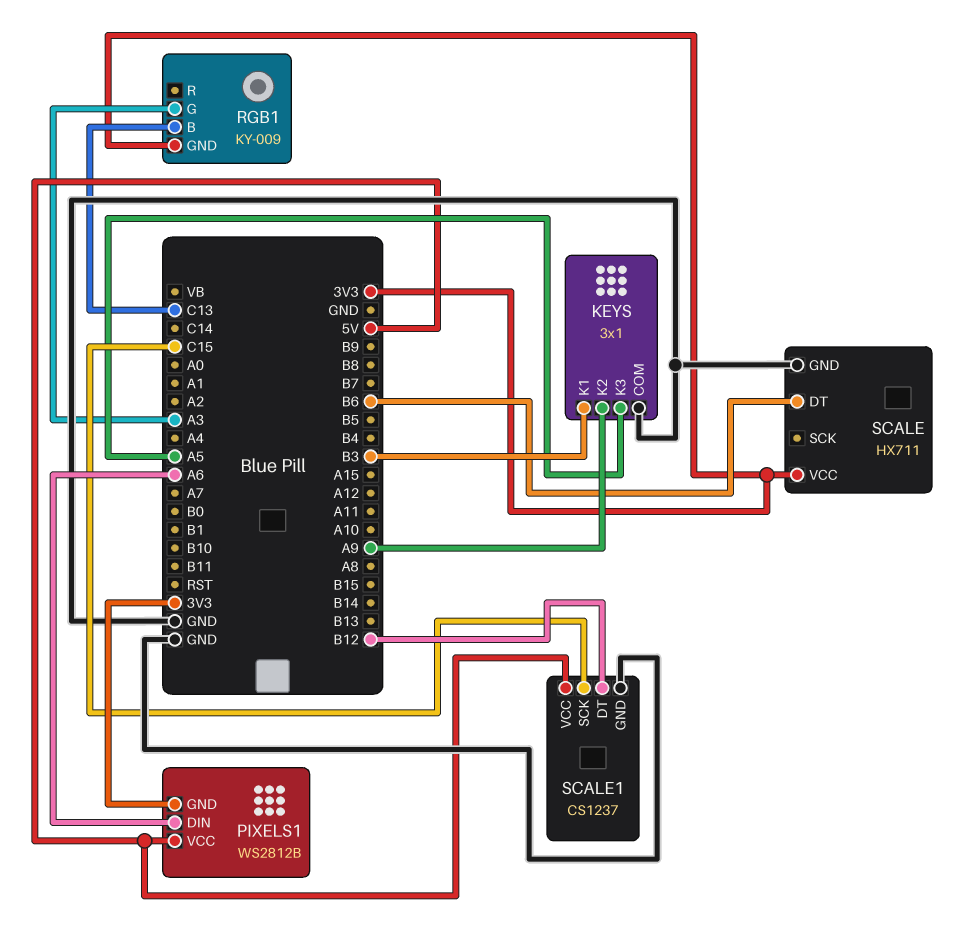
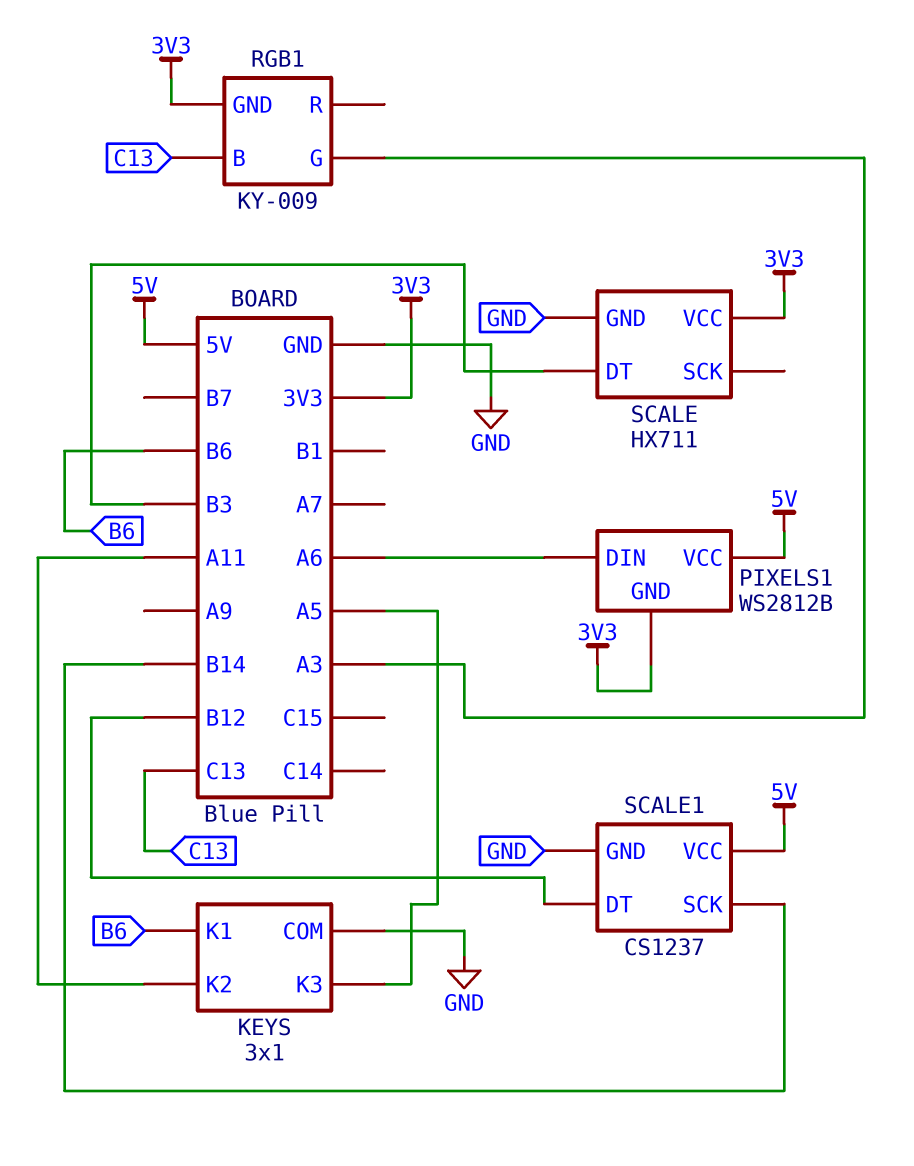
KEYS pin K1: B3 -> B6
KEYS pin K2: A9 -> A11
SCALE pin DT: B6 -> B3
SCALE1 pin SCK: C15 -> B14

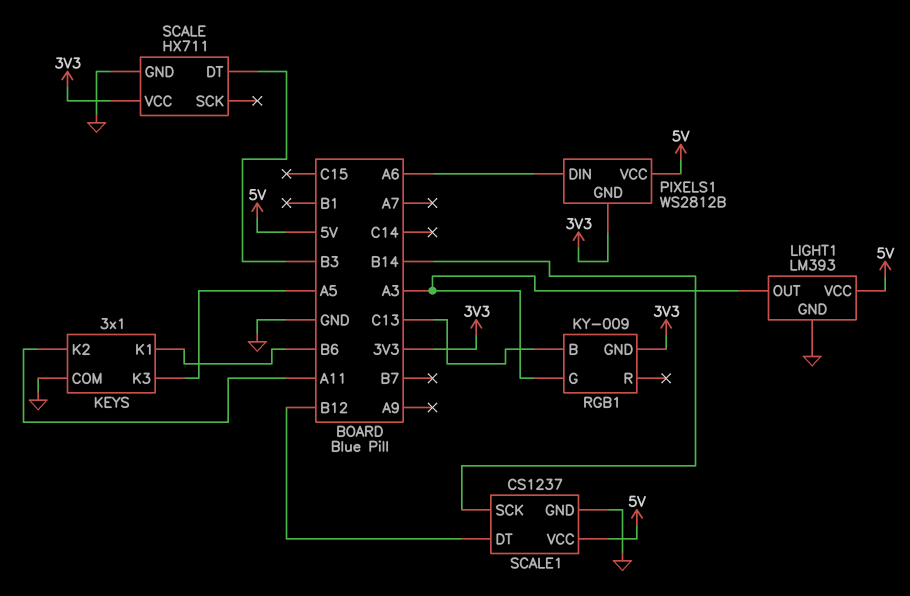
LIGHT1: none -> LM393
LIGHT1 pin GND: none -> GND
LIGHT1 pin OUT: none -> A3
LIGHT1 pin VCC: none -> 5V

